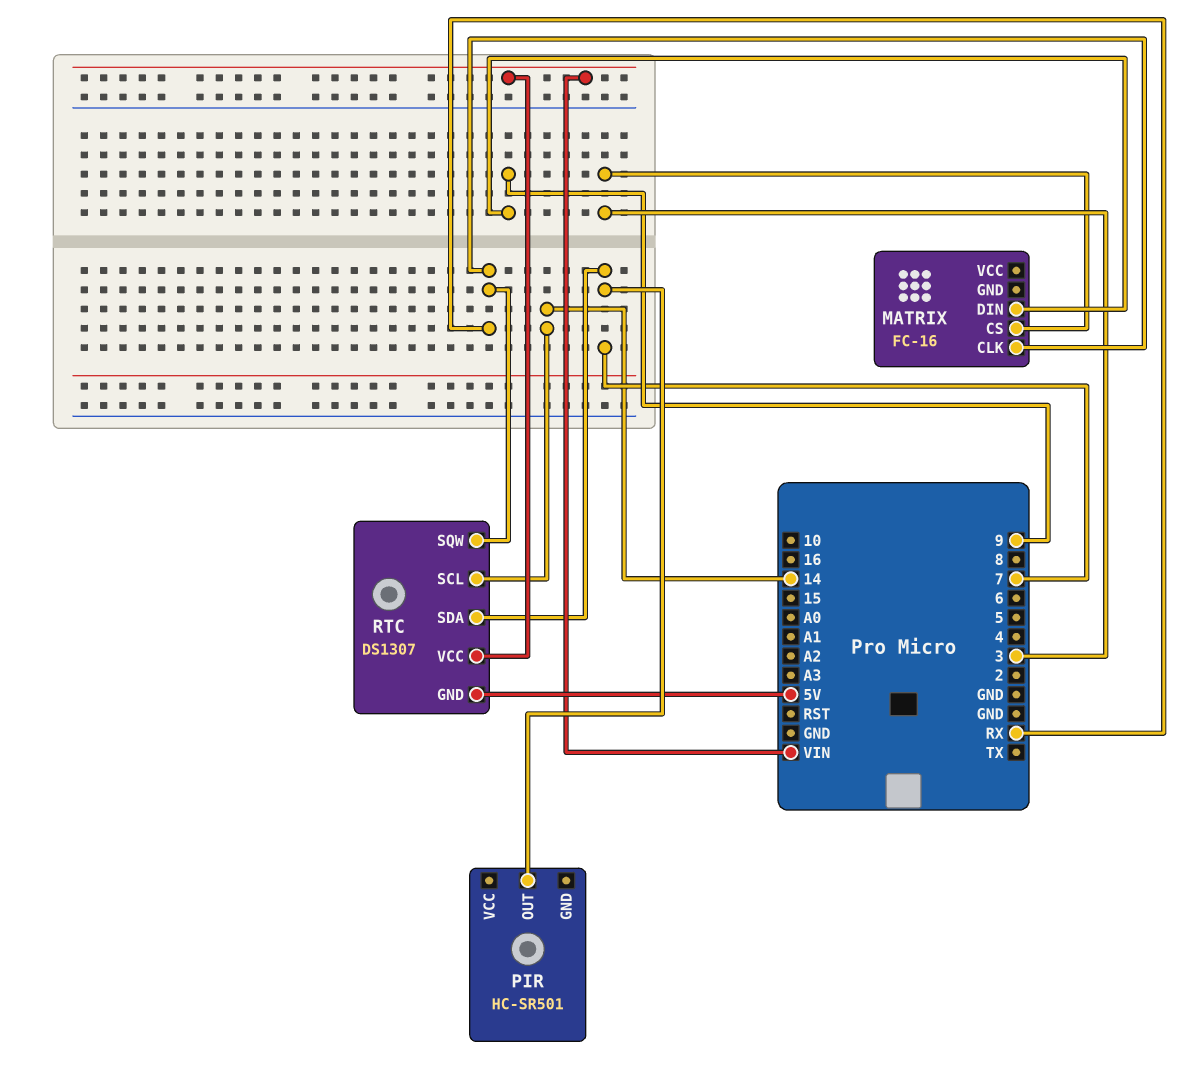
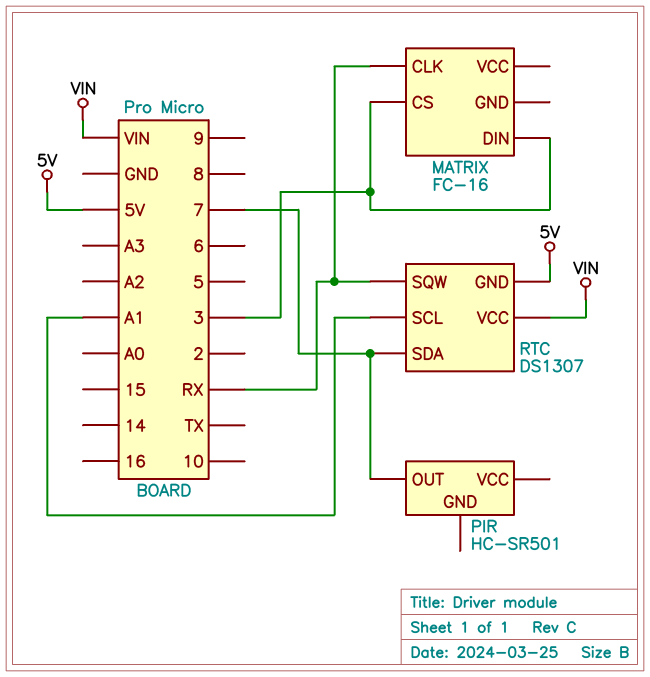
MATRIX pin DIN: 9 -> 3
RTC pin SCL: 14 -> A1

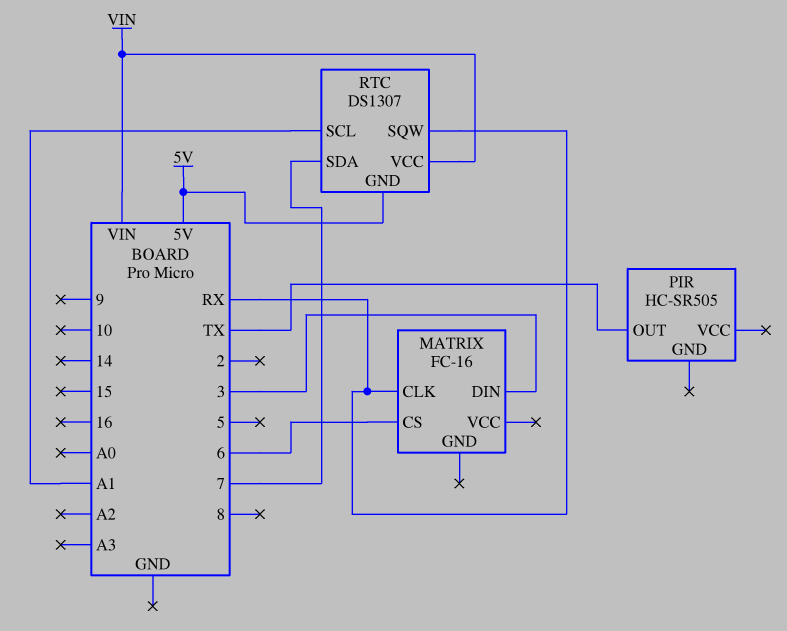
MATRIX pin CS: 3 -> 6
PIR: HC-SR501 -> HC-SR505
PIR pin OUT: 7 -> TX

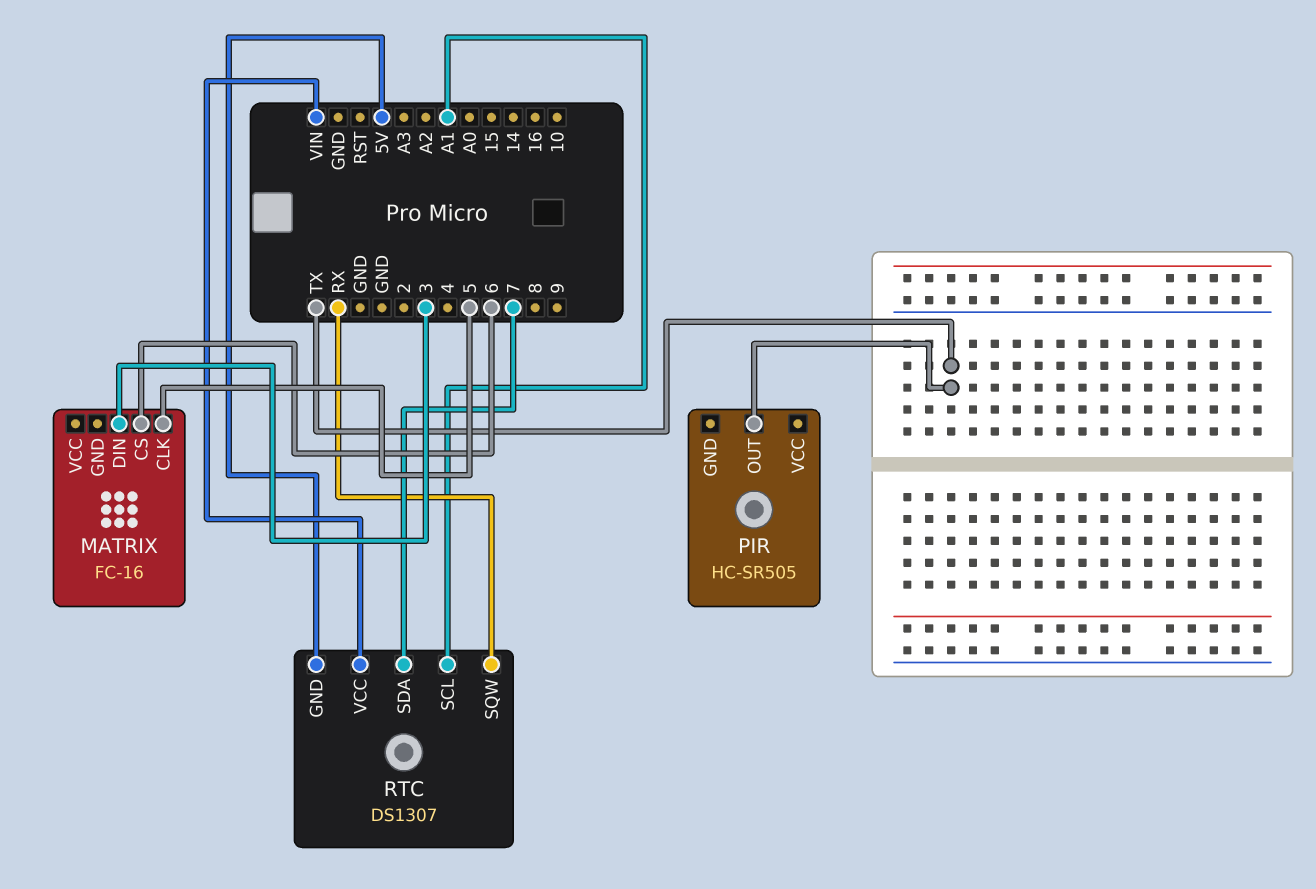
MATRIX pin CLK: RX -> 5

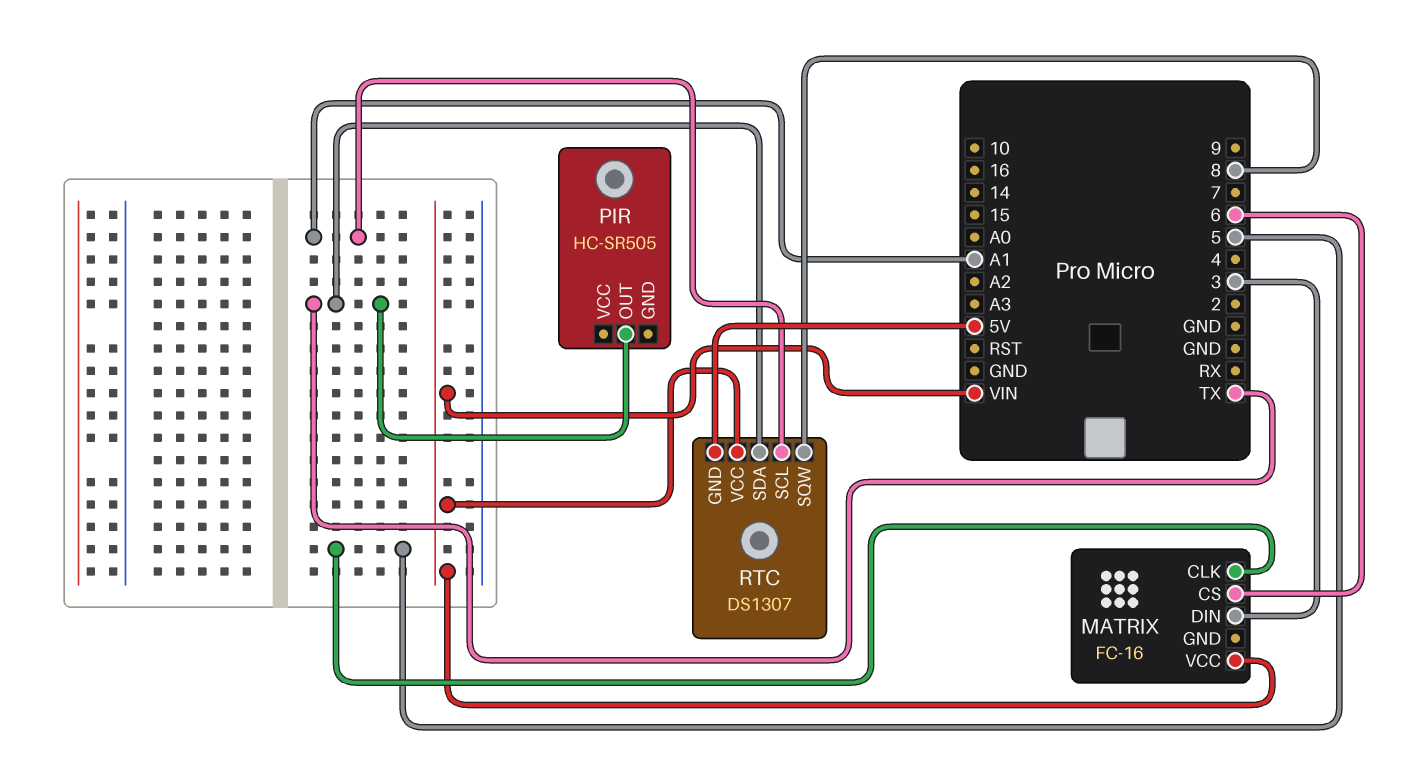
MATRIX pin VCC: none -> VIN
RTC pin SDA: 7 -> TX
RTC pin SQW: RX -> 8

